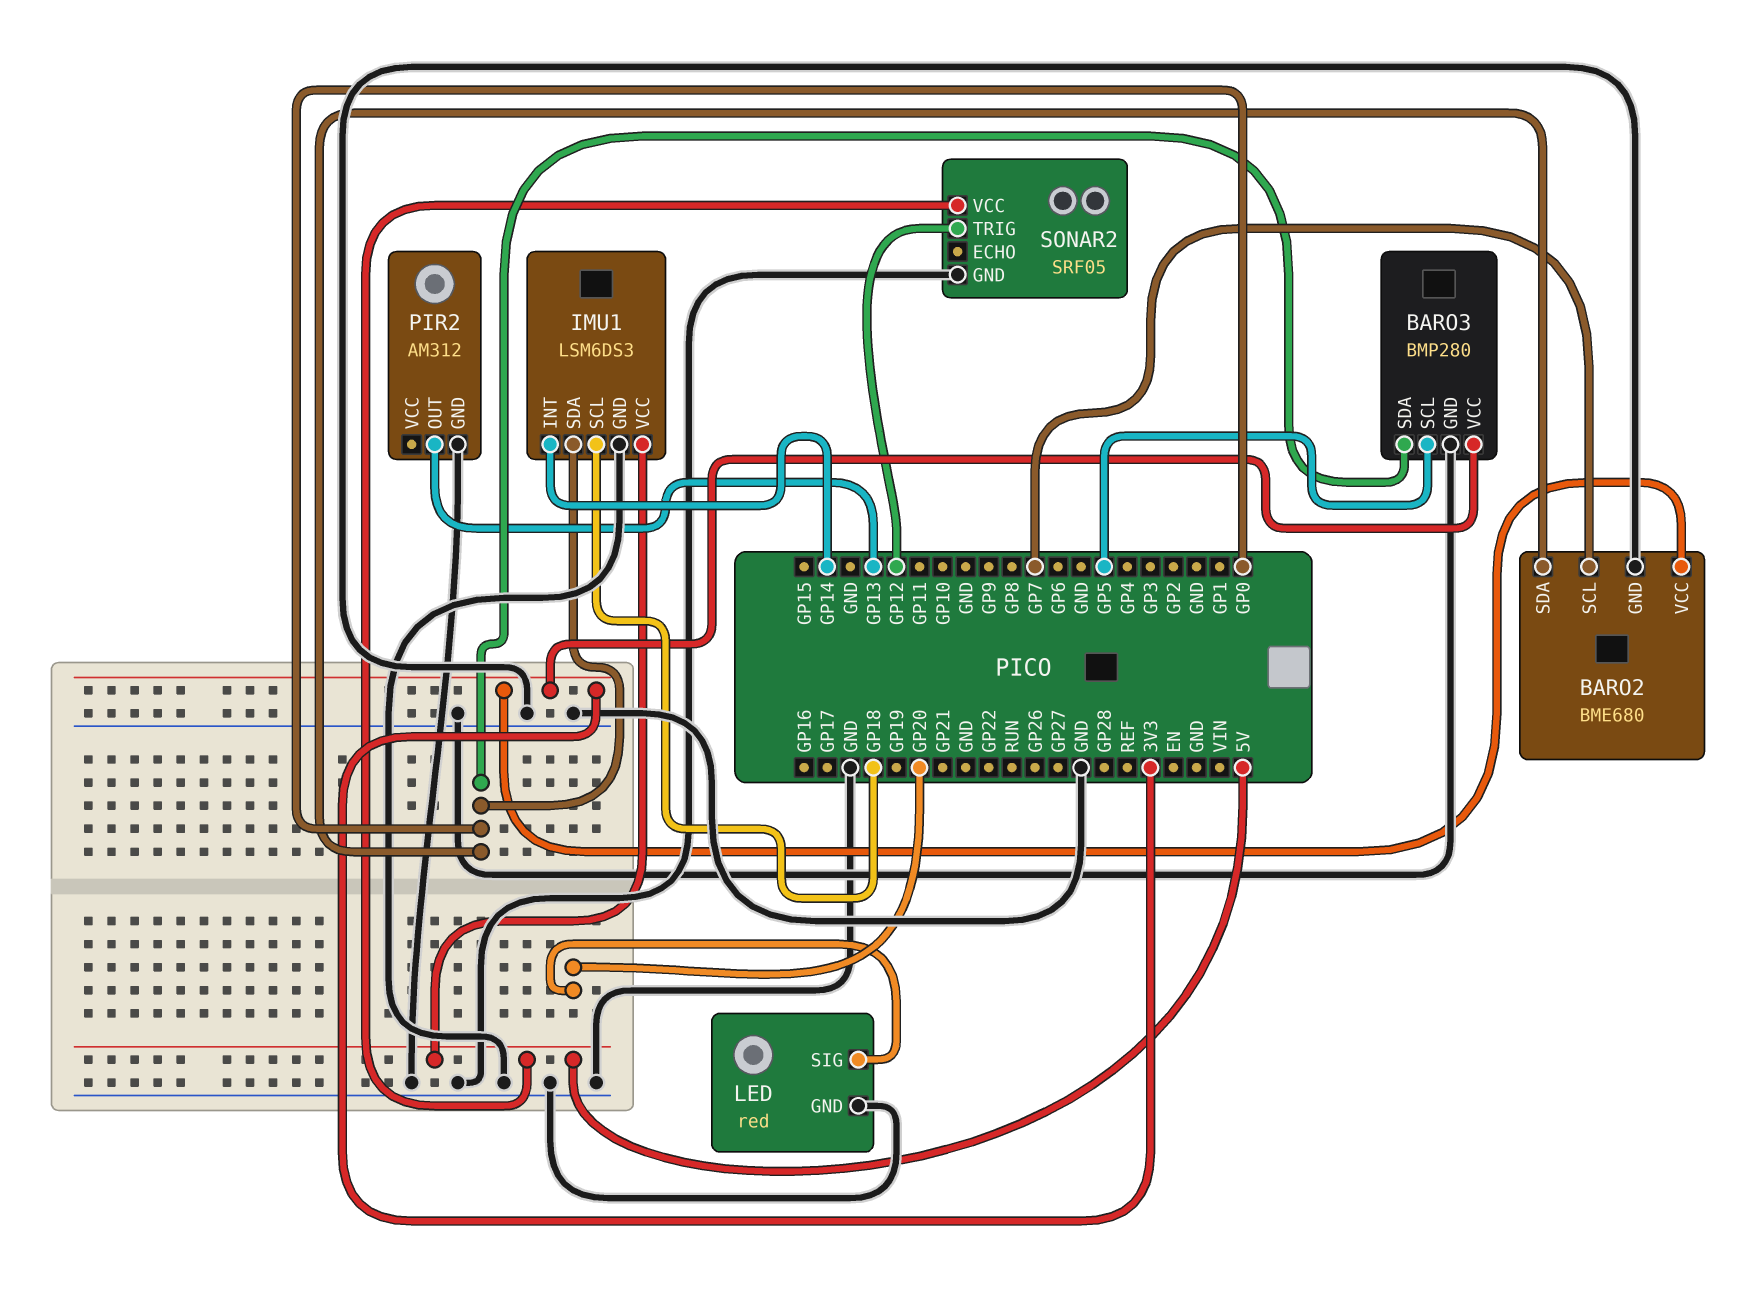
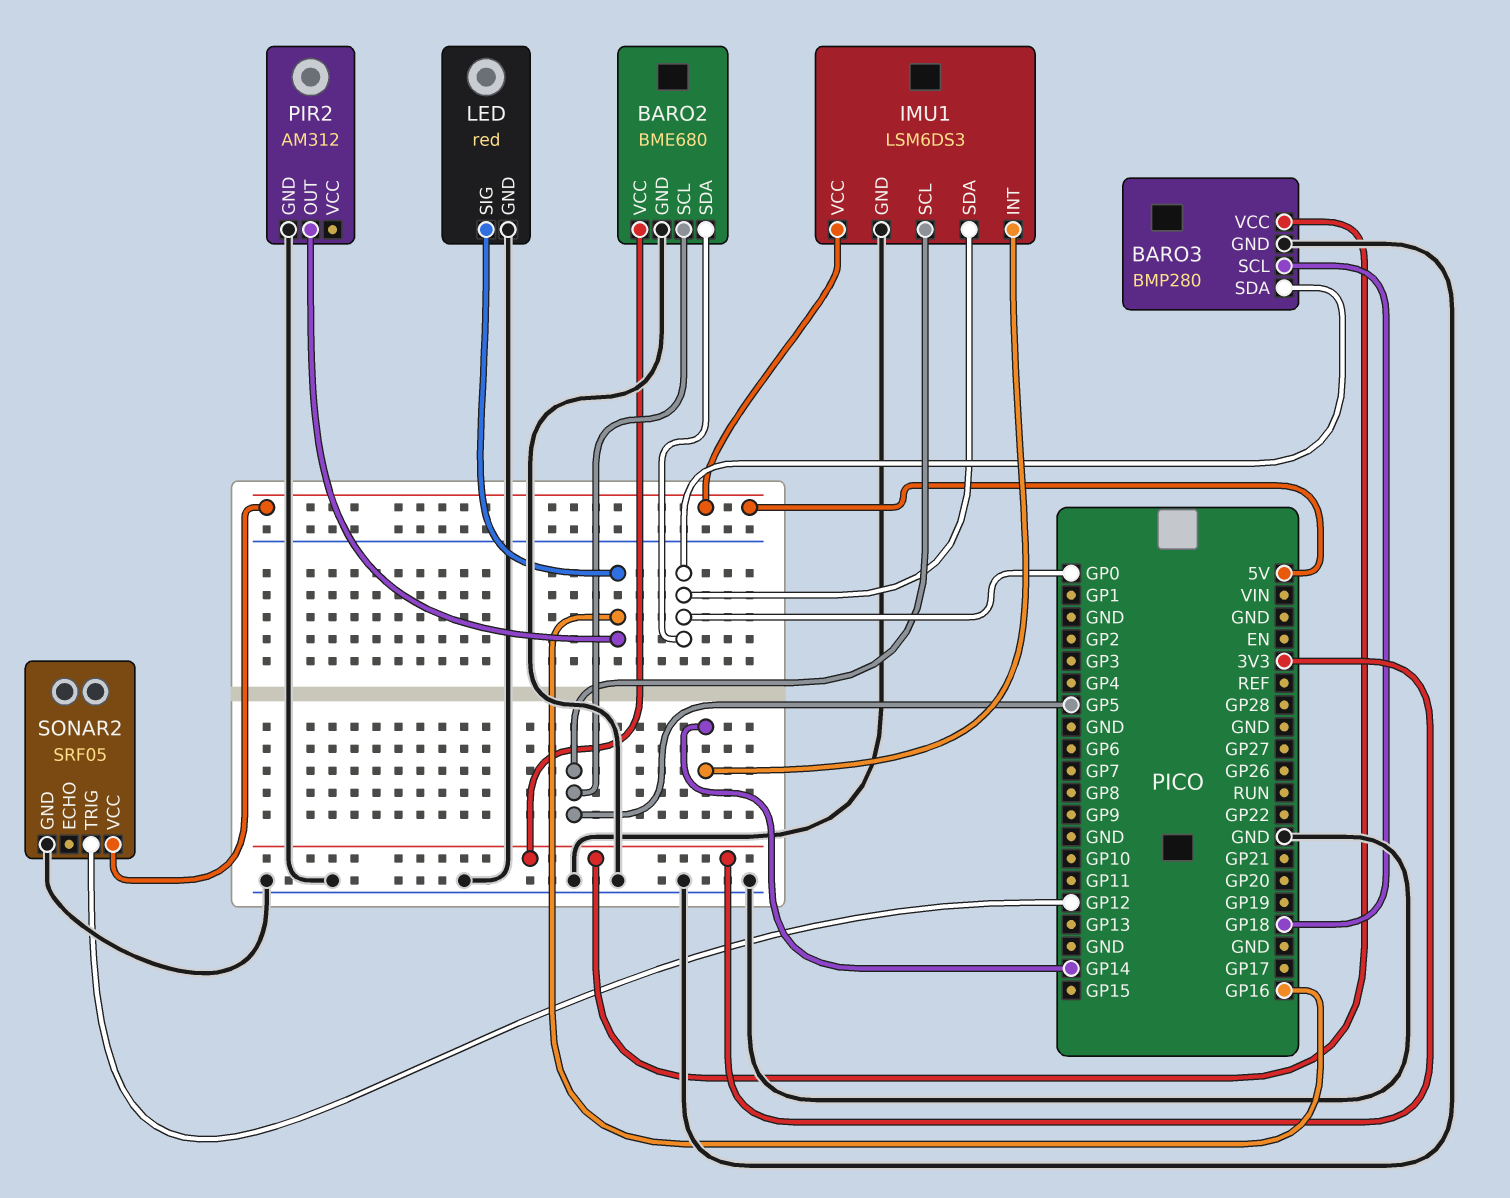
BARO2 pin SCL: GP7 -> GP5
BARO3 pin SCL: GP5 -> GP18
IMU1 pin SCL: GP18 -> GP5
LED pin SIG: GP20 -> GP16
PIR2 pin OUT: GP13 -> GP16

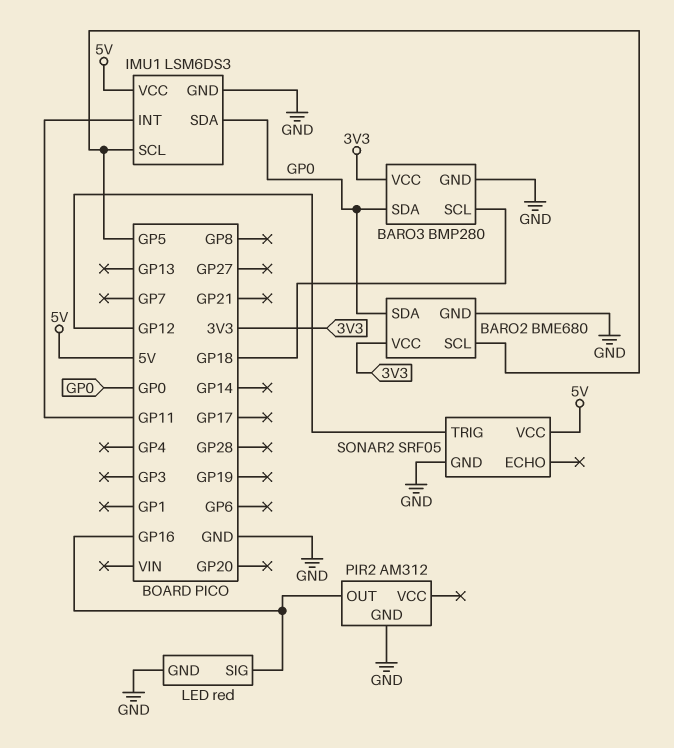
IMU1 pin INT: GP14 -> GP11

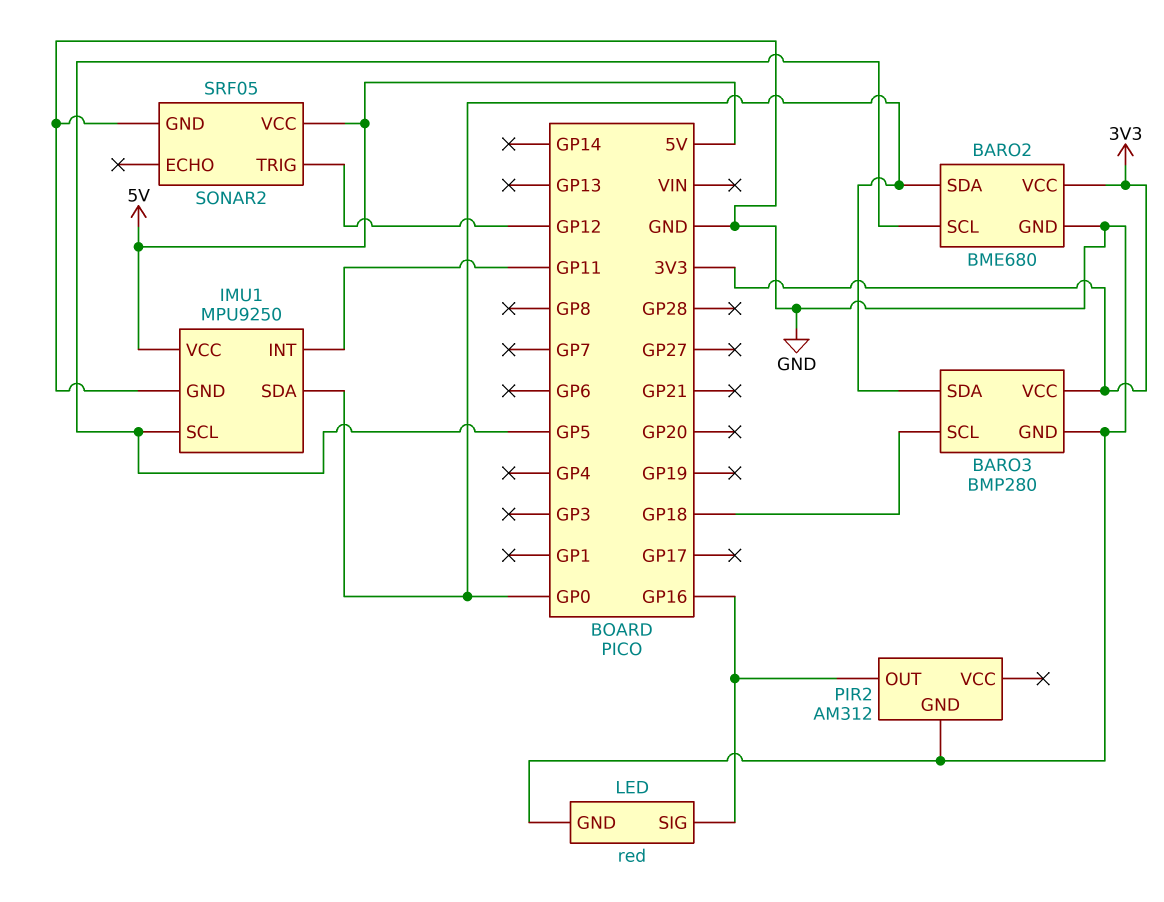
IMU1: LSM6DS3 -> MPU9250

